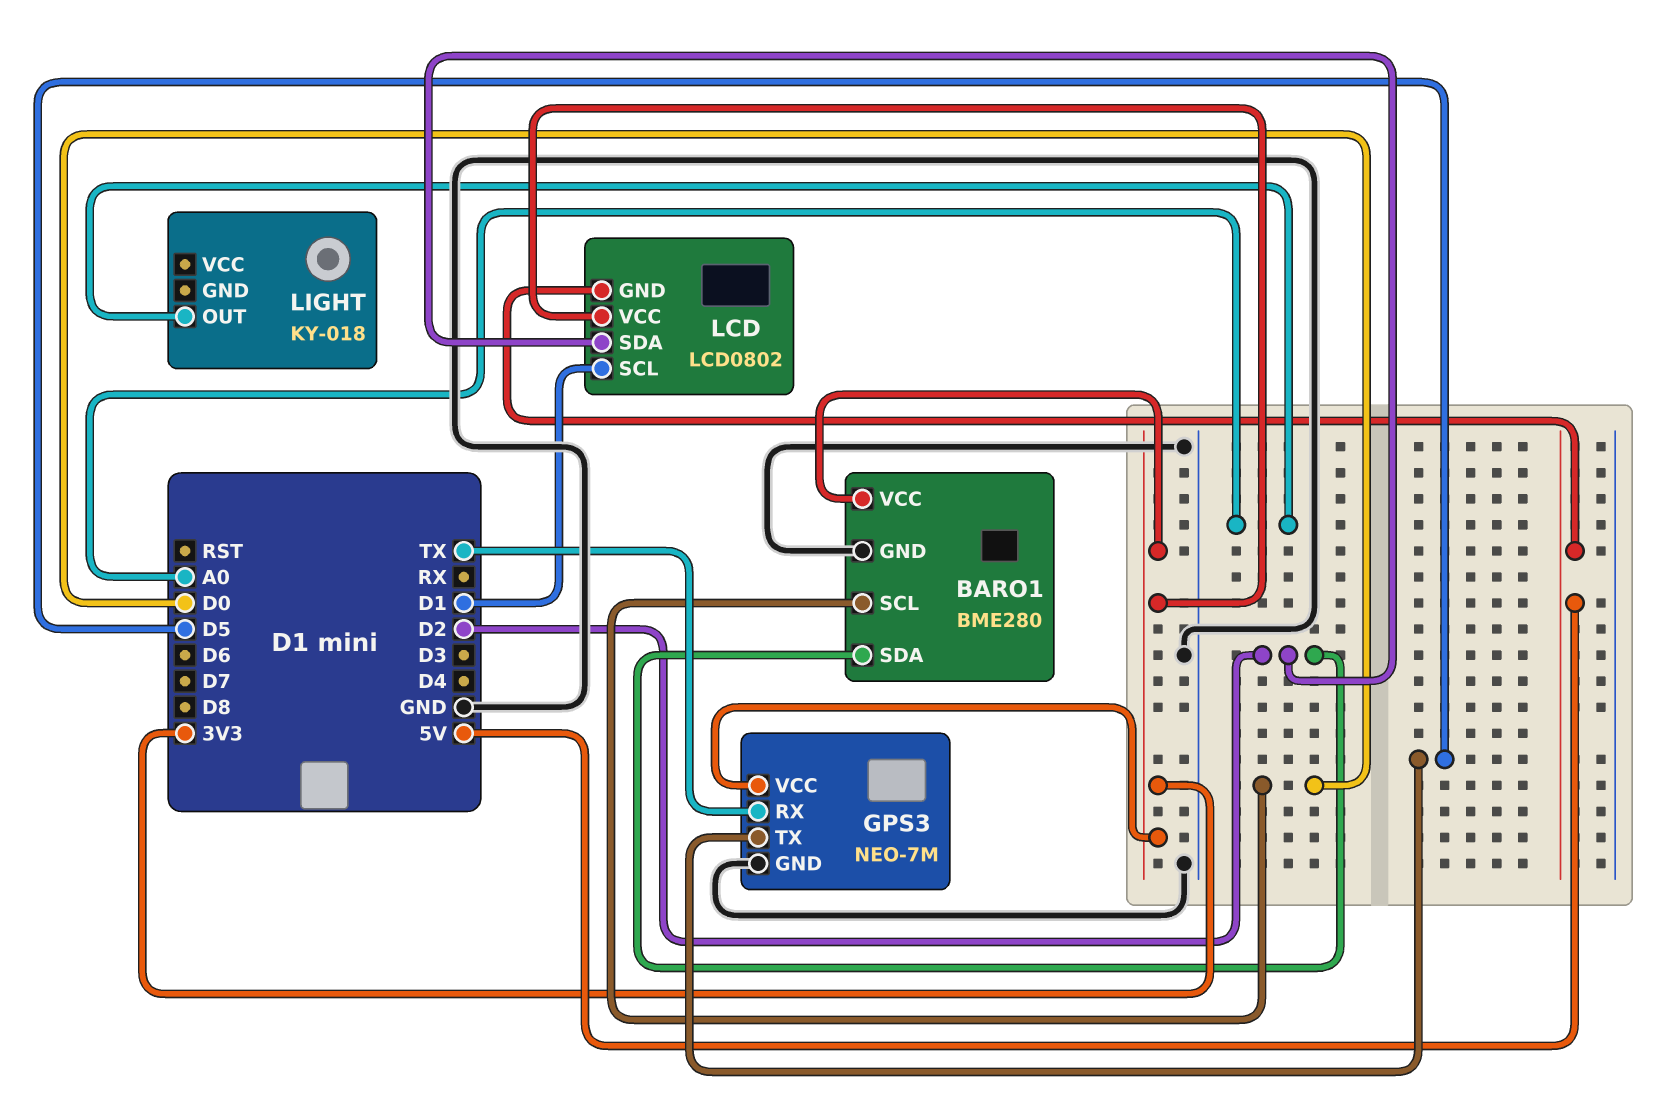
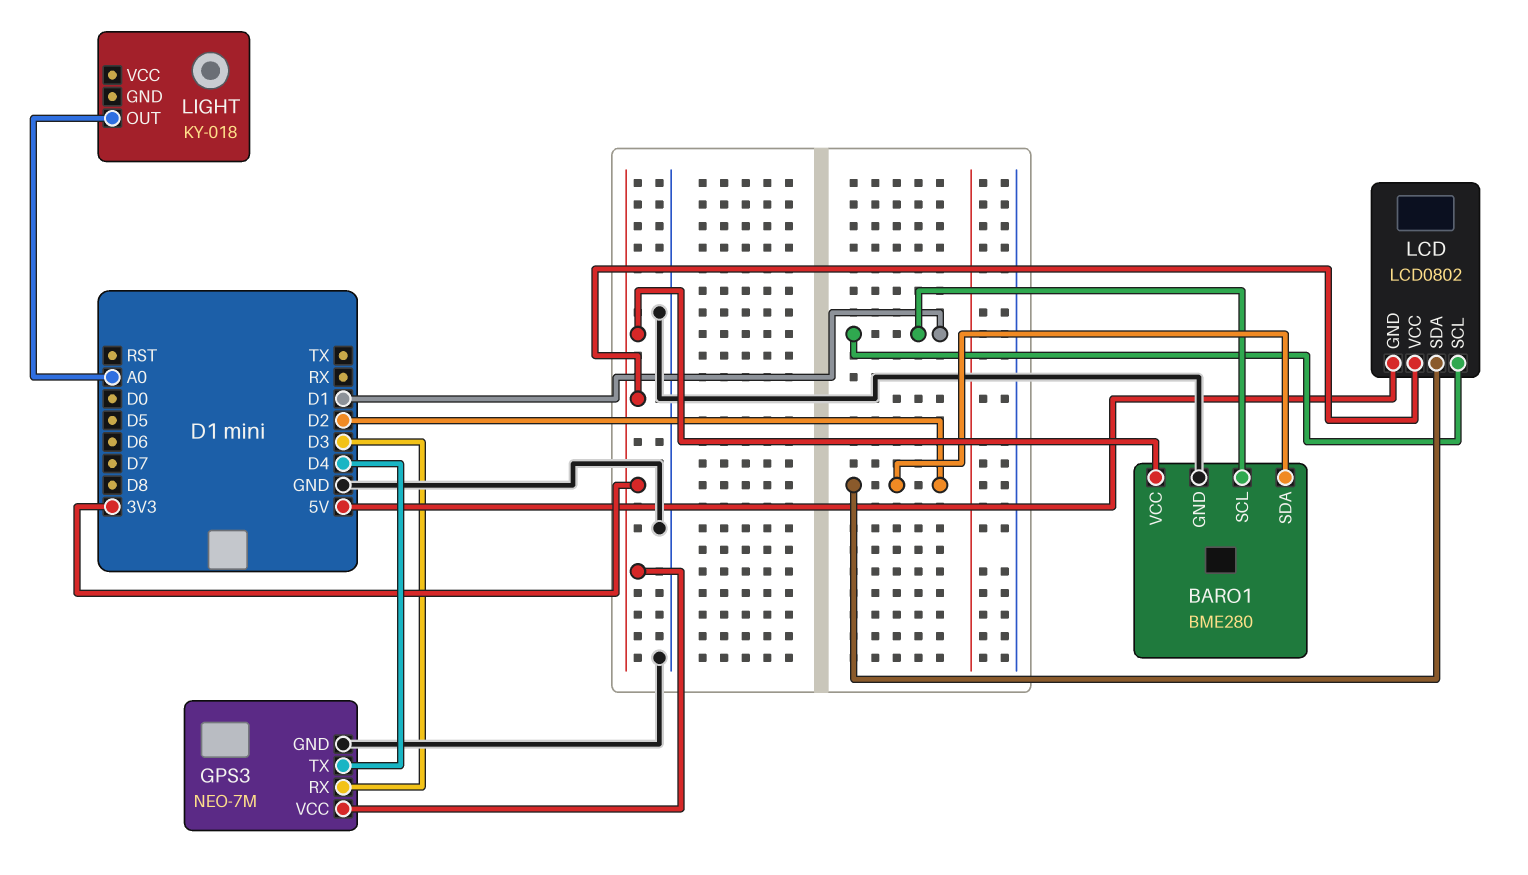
BARO1 pin SCL: D0 -> D1
GPS3 pin RX: TX -> D3
GPS3 pin TX: D5 -> D4

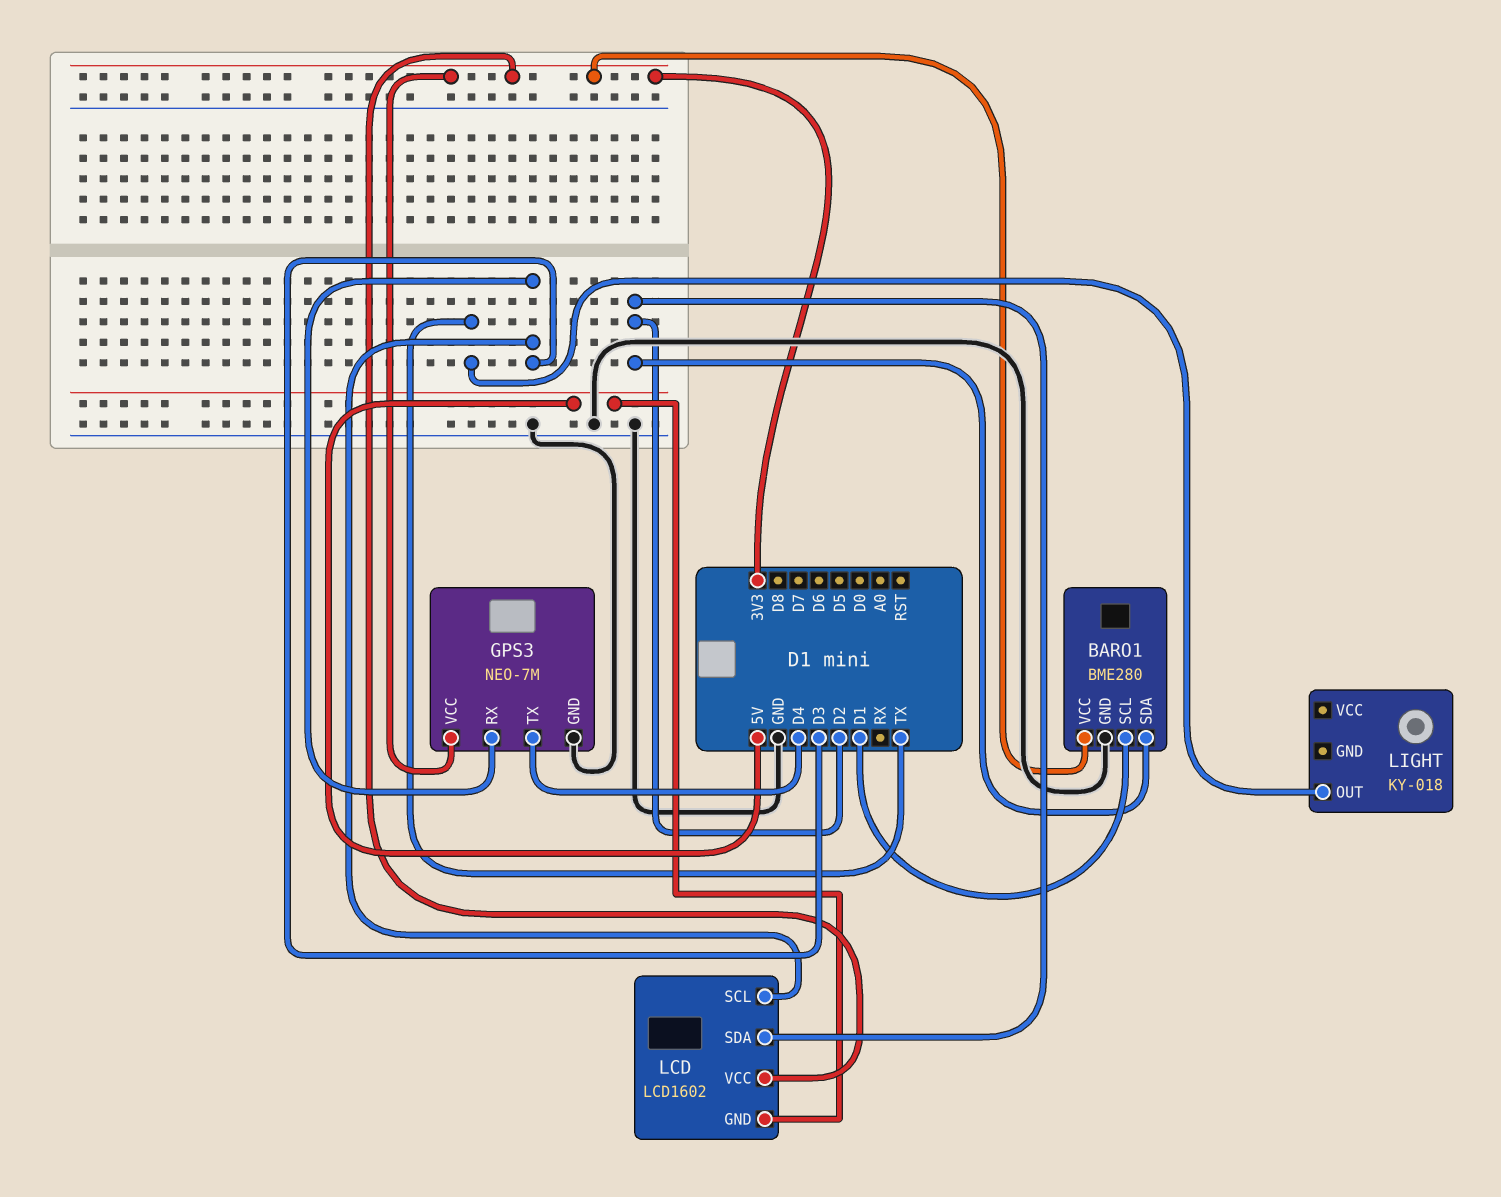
LCD: LCD0802 -> LCD1602
LCD pin SCL: D1 -> D3
LIGHT pin OUT: A0 -> TX

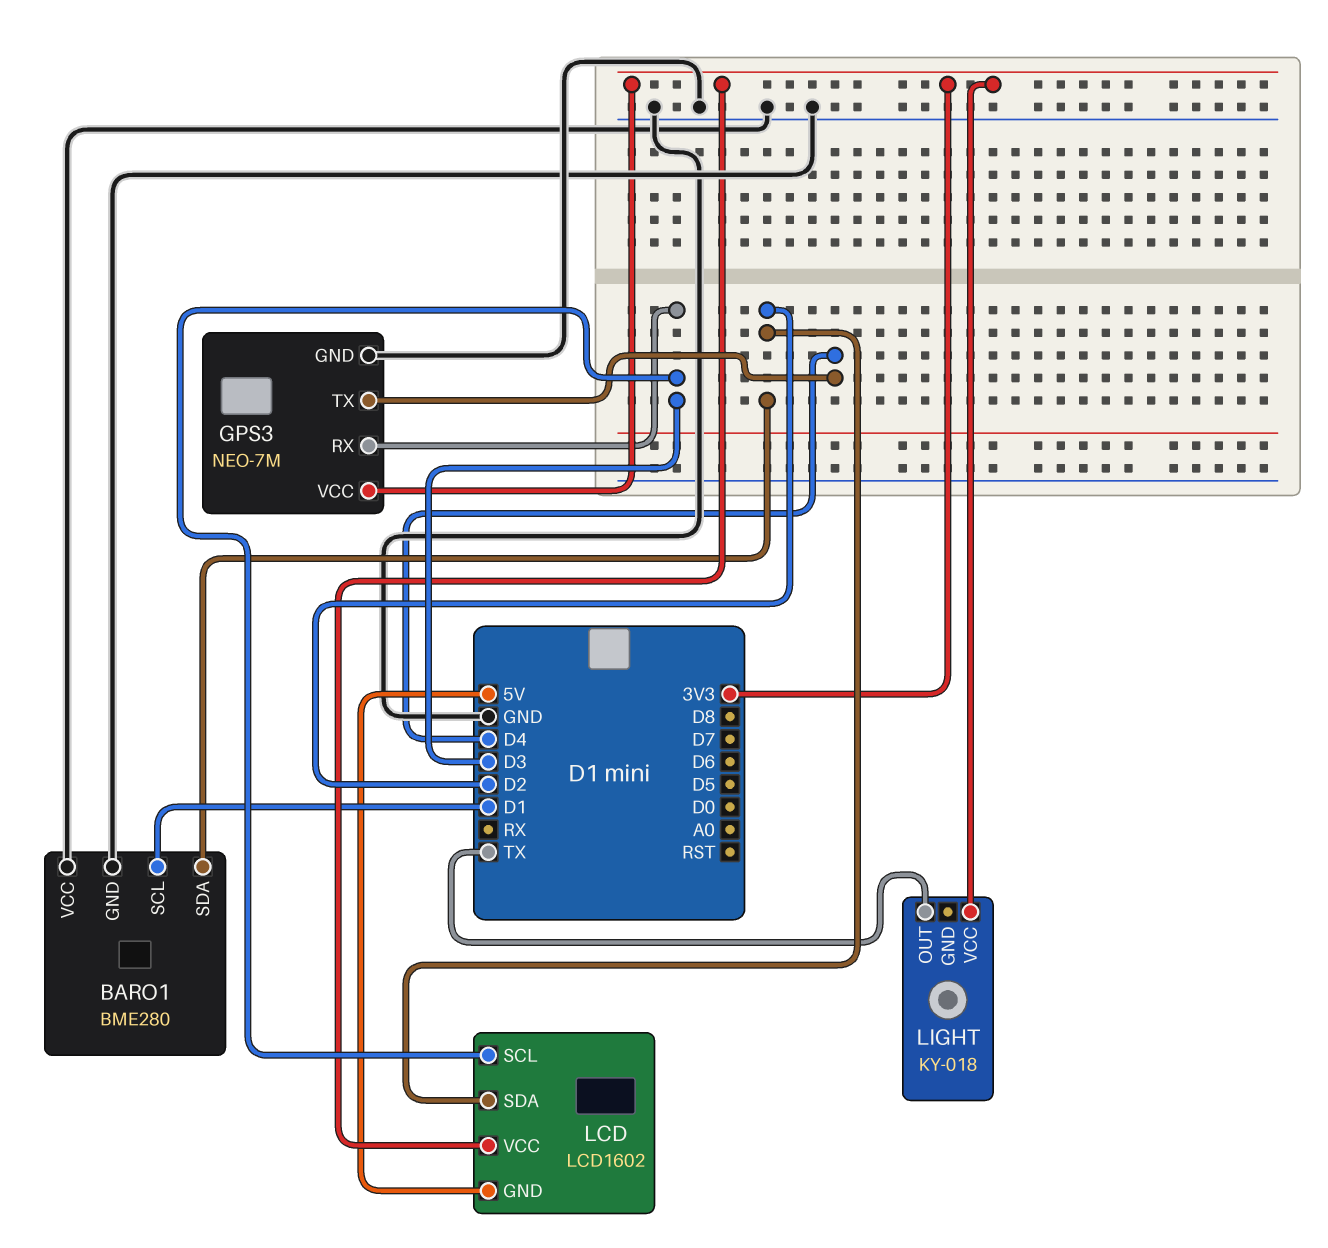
BARO1 pin VCC: 3V3 -> GND
LIGHT pin VCC: none -> 3V3

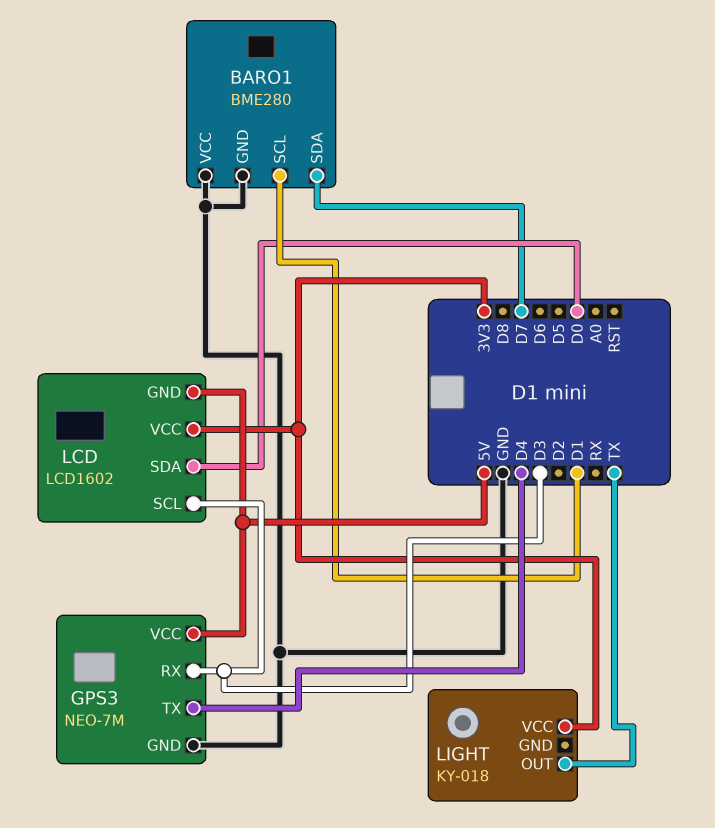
BARO1 pin SDA: D2 -> D7
GPS3 pin VCC: 3V3 -> 5V
LCD pin SDA: D2 -> D0

